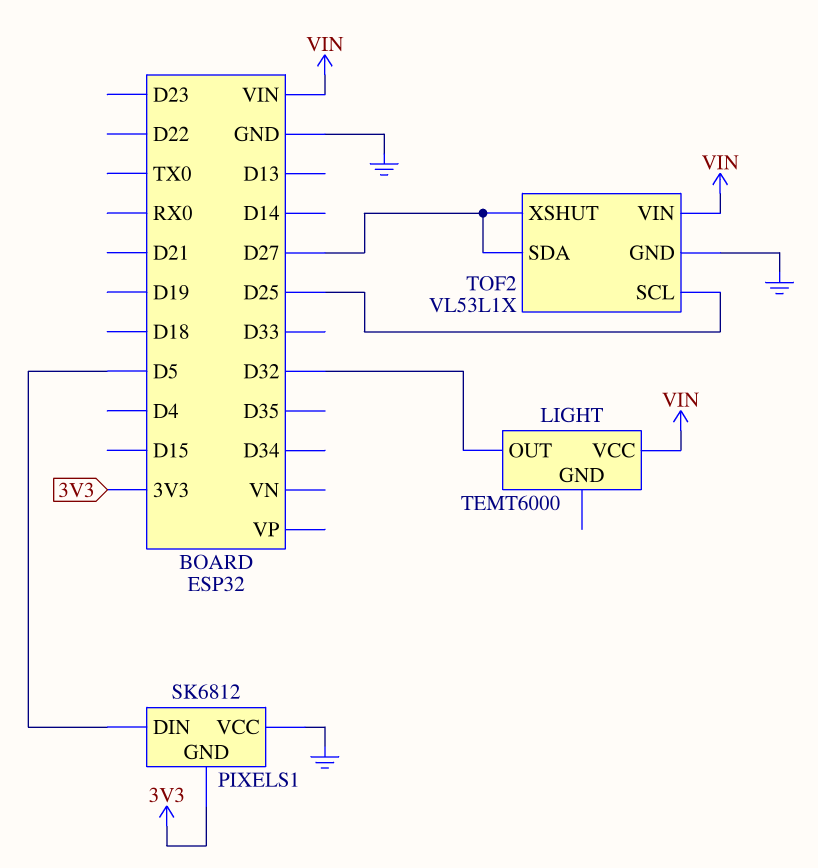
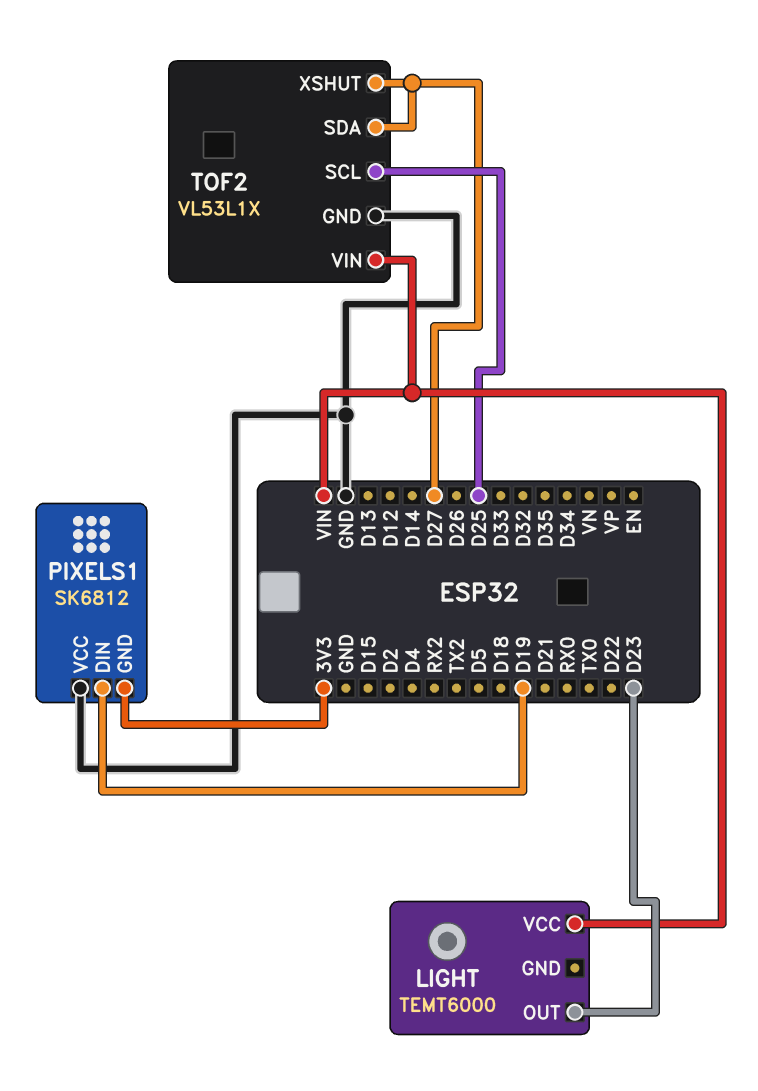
LIGHT pin OUT: D32 -> D23
PIXELS1 pin DIN: D5 -> D19

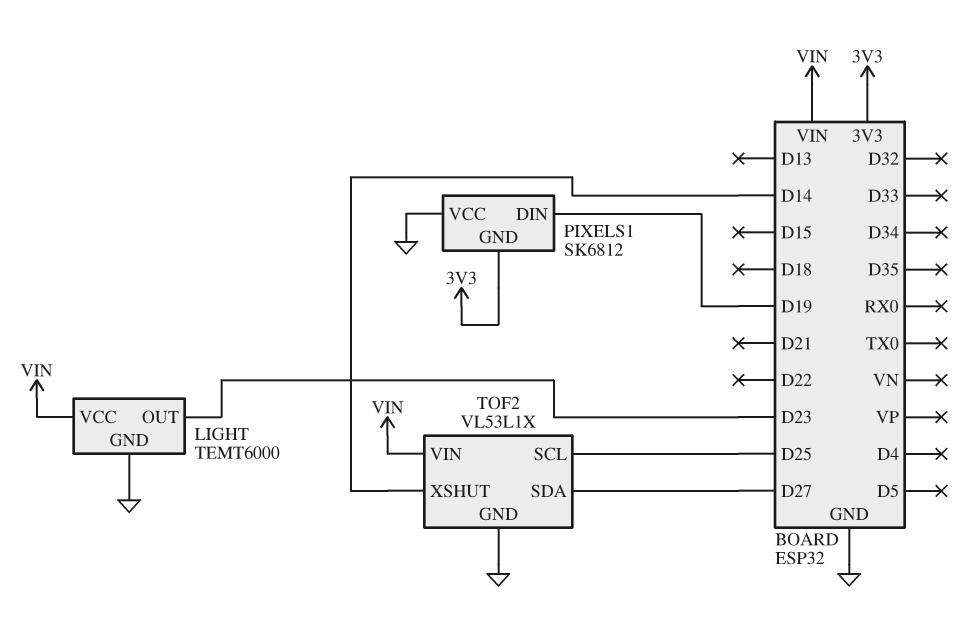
LIGHT pin GND: none -> GND
TOF2 pin XSHUT: D27 -> D14

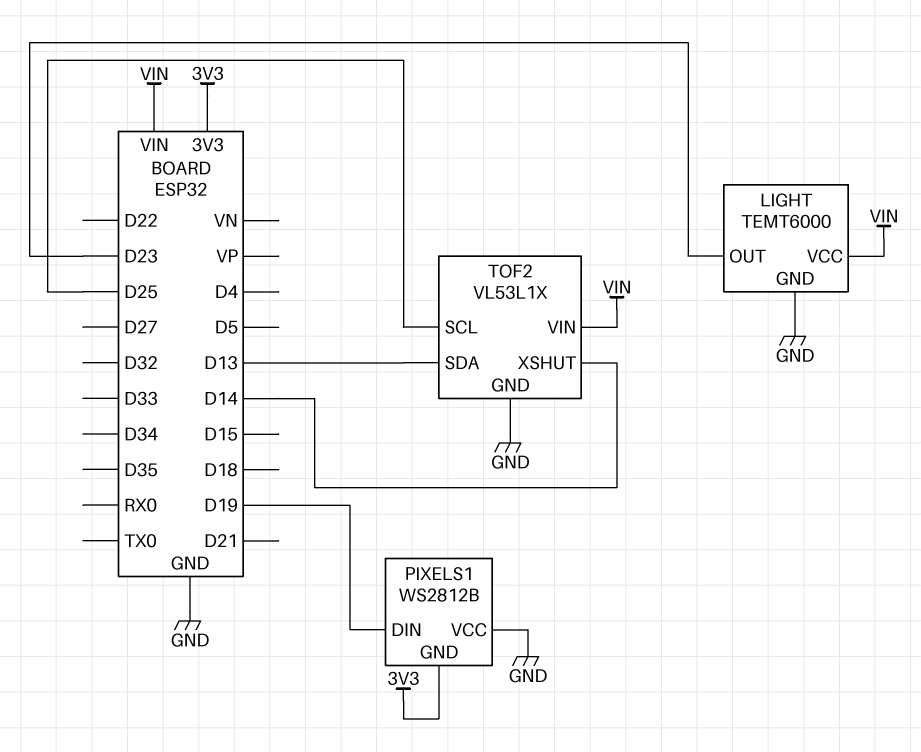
PIXELS1: SK6812 -> WS2812B
TOF2 pin SDA: D27 -> D13

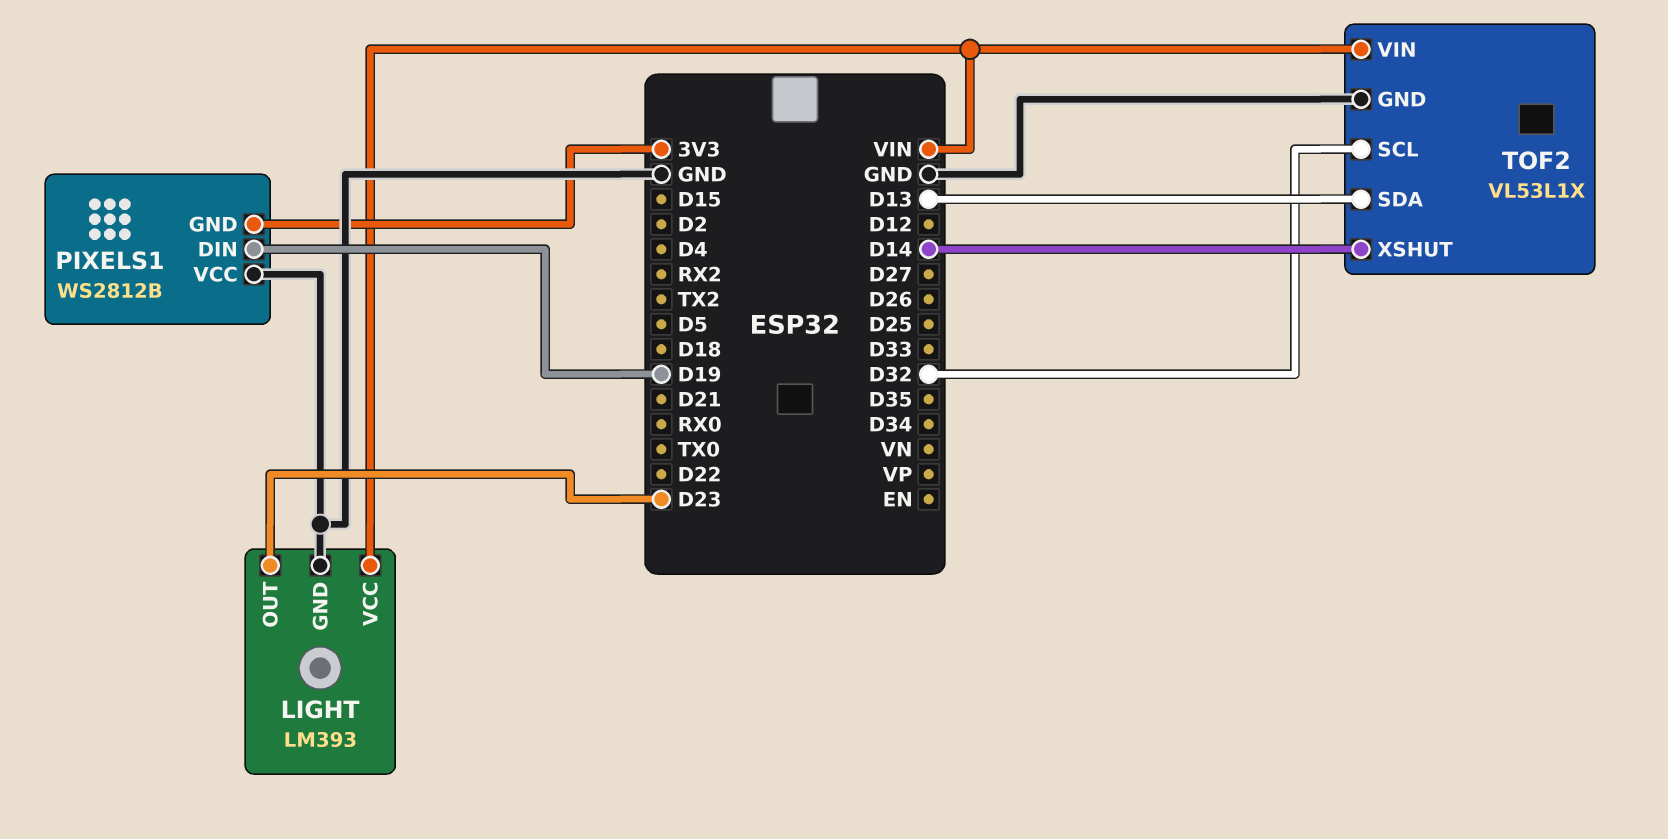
LIGHT: TEMT6000 -> LM393
TOF2 pin SCL: D25 -> D32

